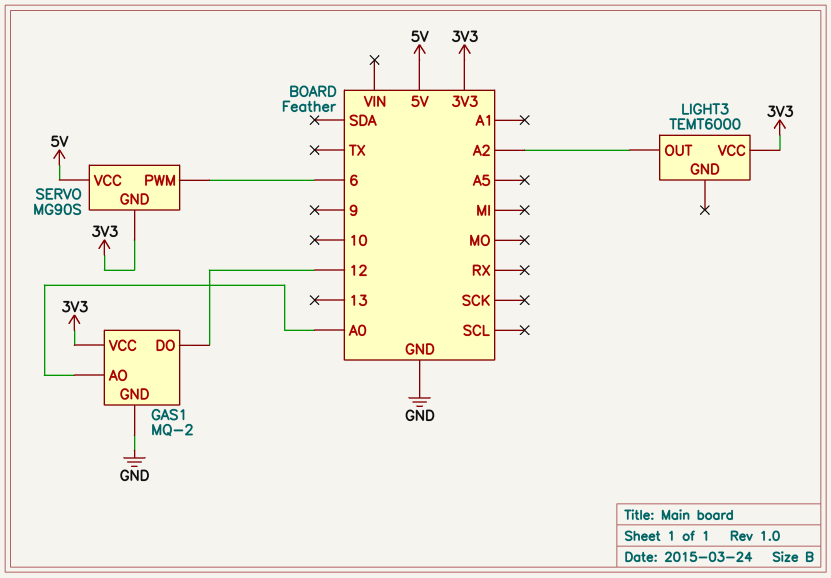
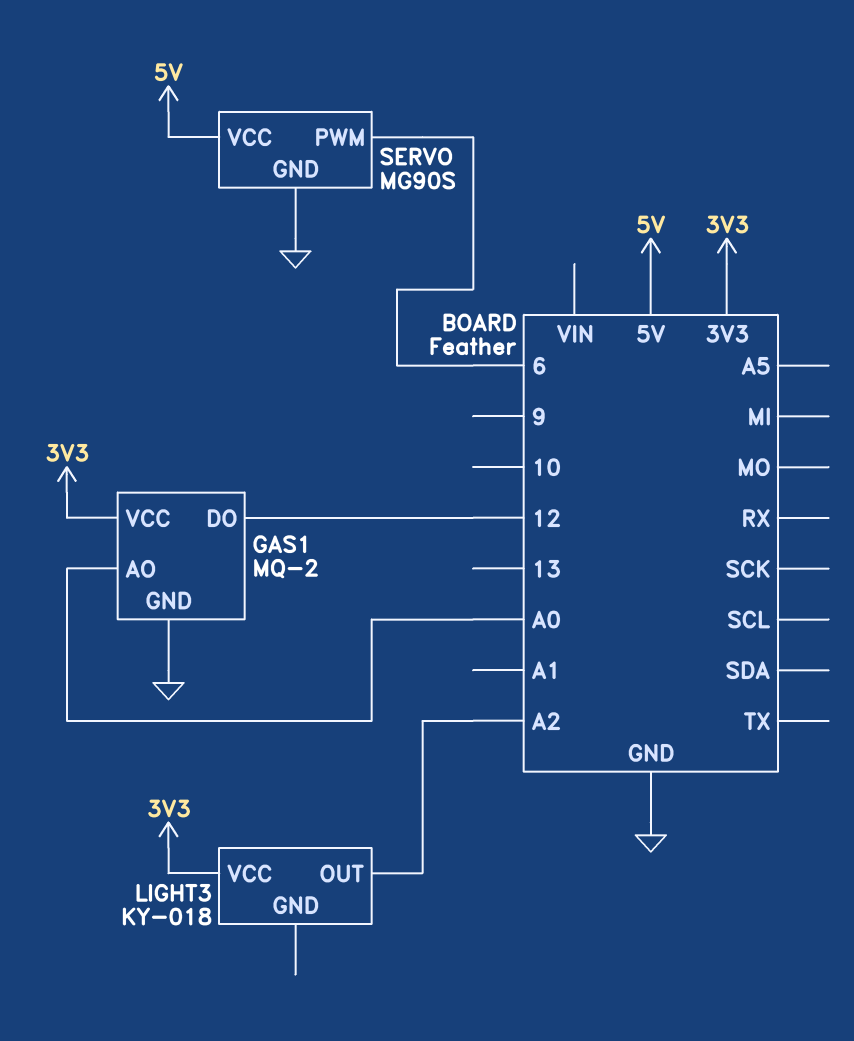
LIGHT3: TEMT6000 -> KY-018
SERVO pin GND: 3V3 -> GND

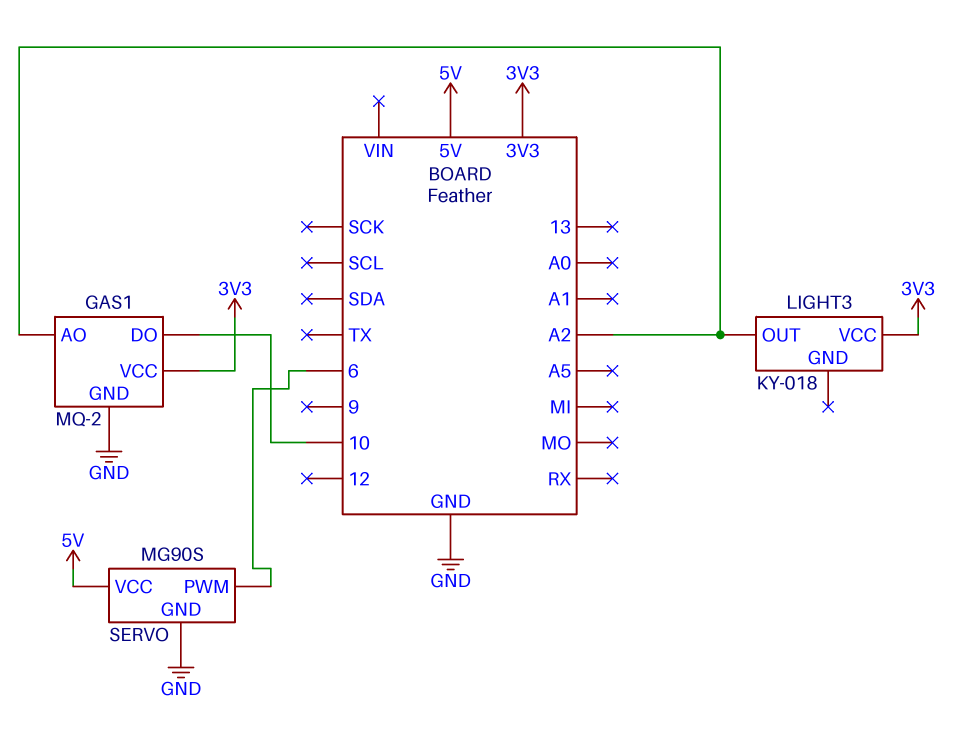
GAS1 pin AO: A0 -> A2
GAS1 pin DO: 12 -> 10

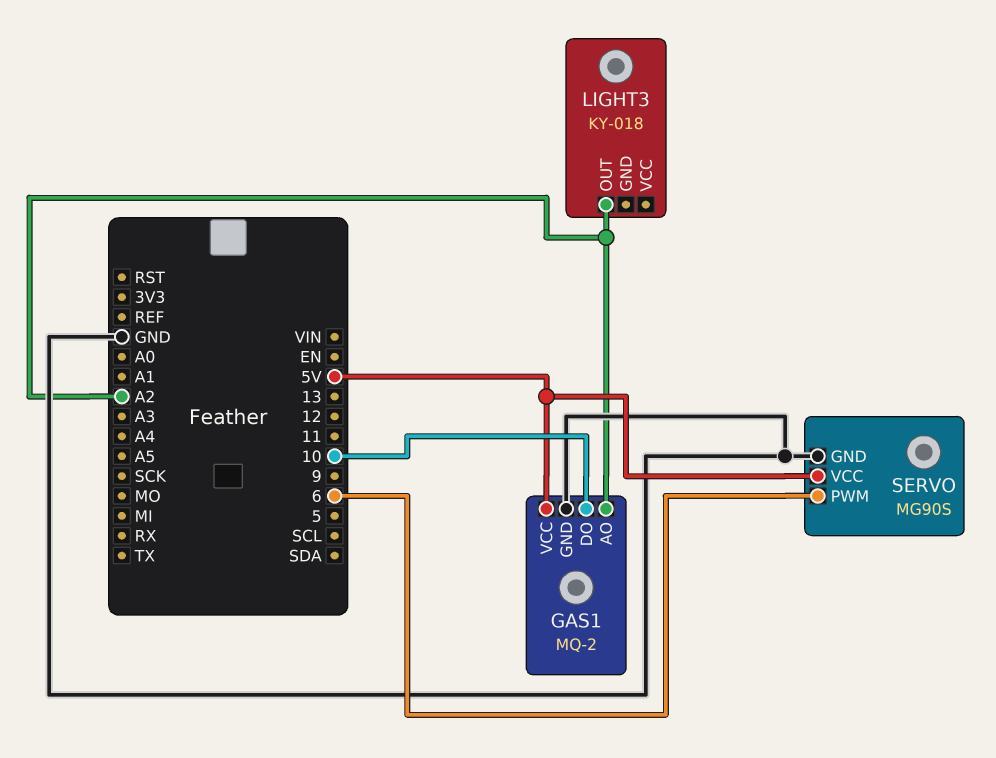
GAS1 pin VCC: 3V3 -> 5V
LIGHT3 pin VCC: 3V3 -> none

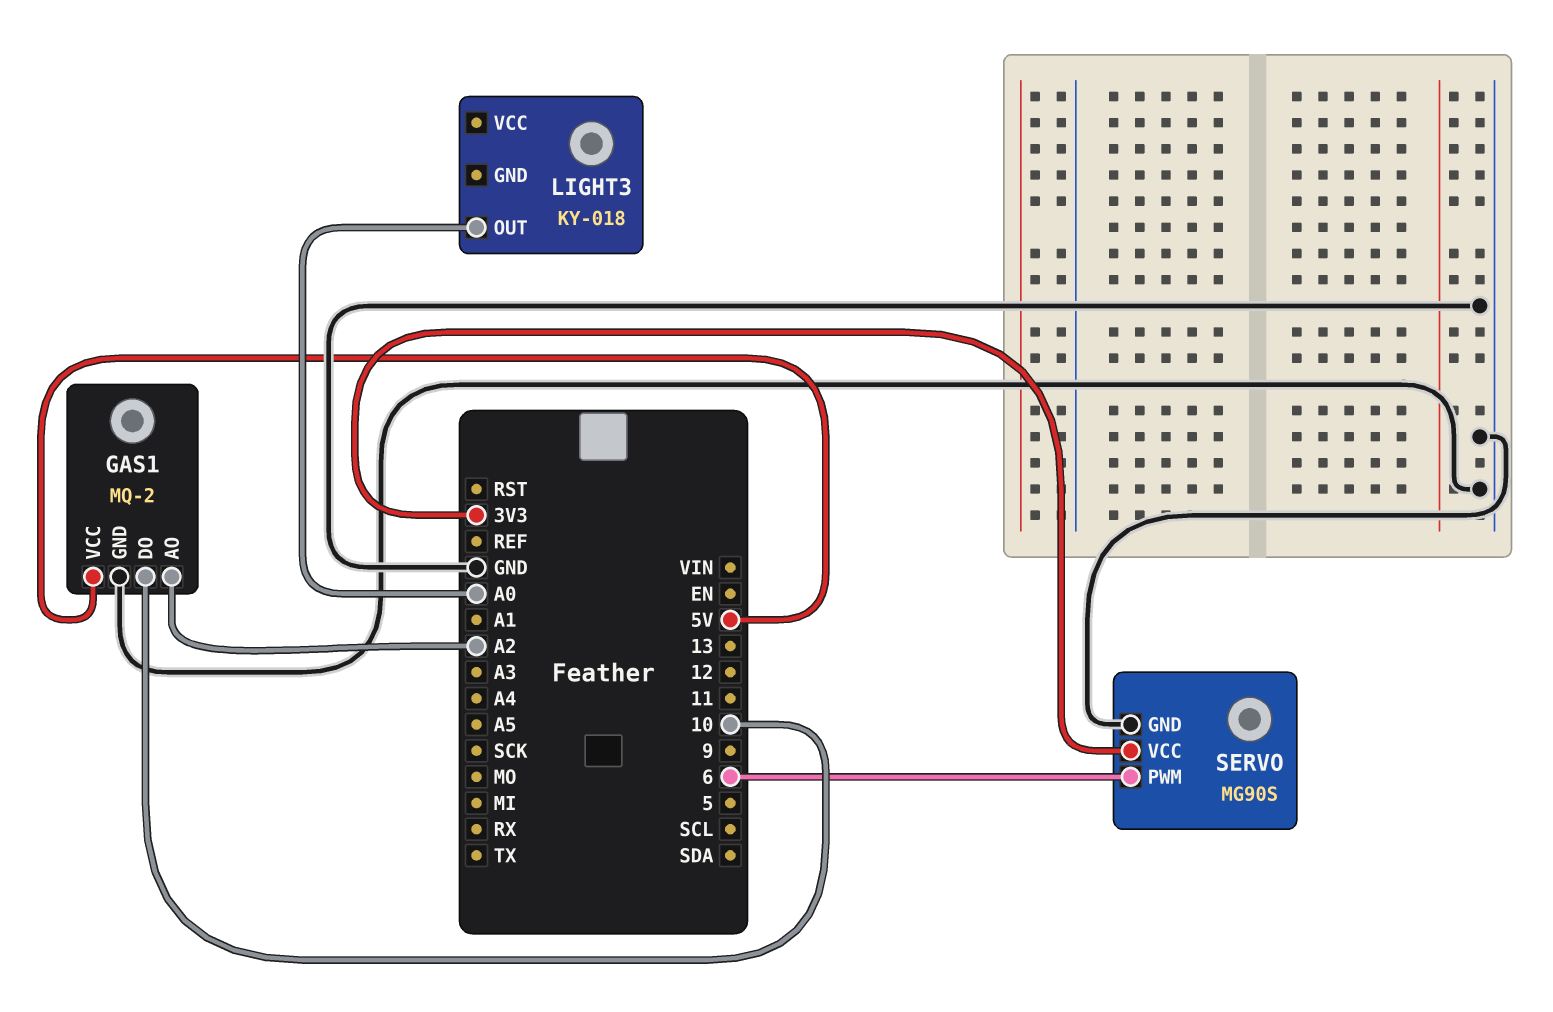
LIGHT3 pin OUT: A2 -> A0
SERVO pin VCC: 5V -> 3V3

